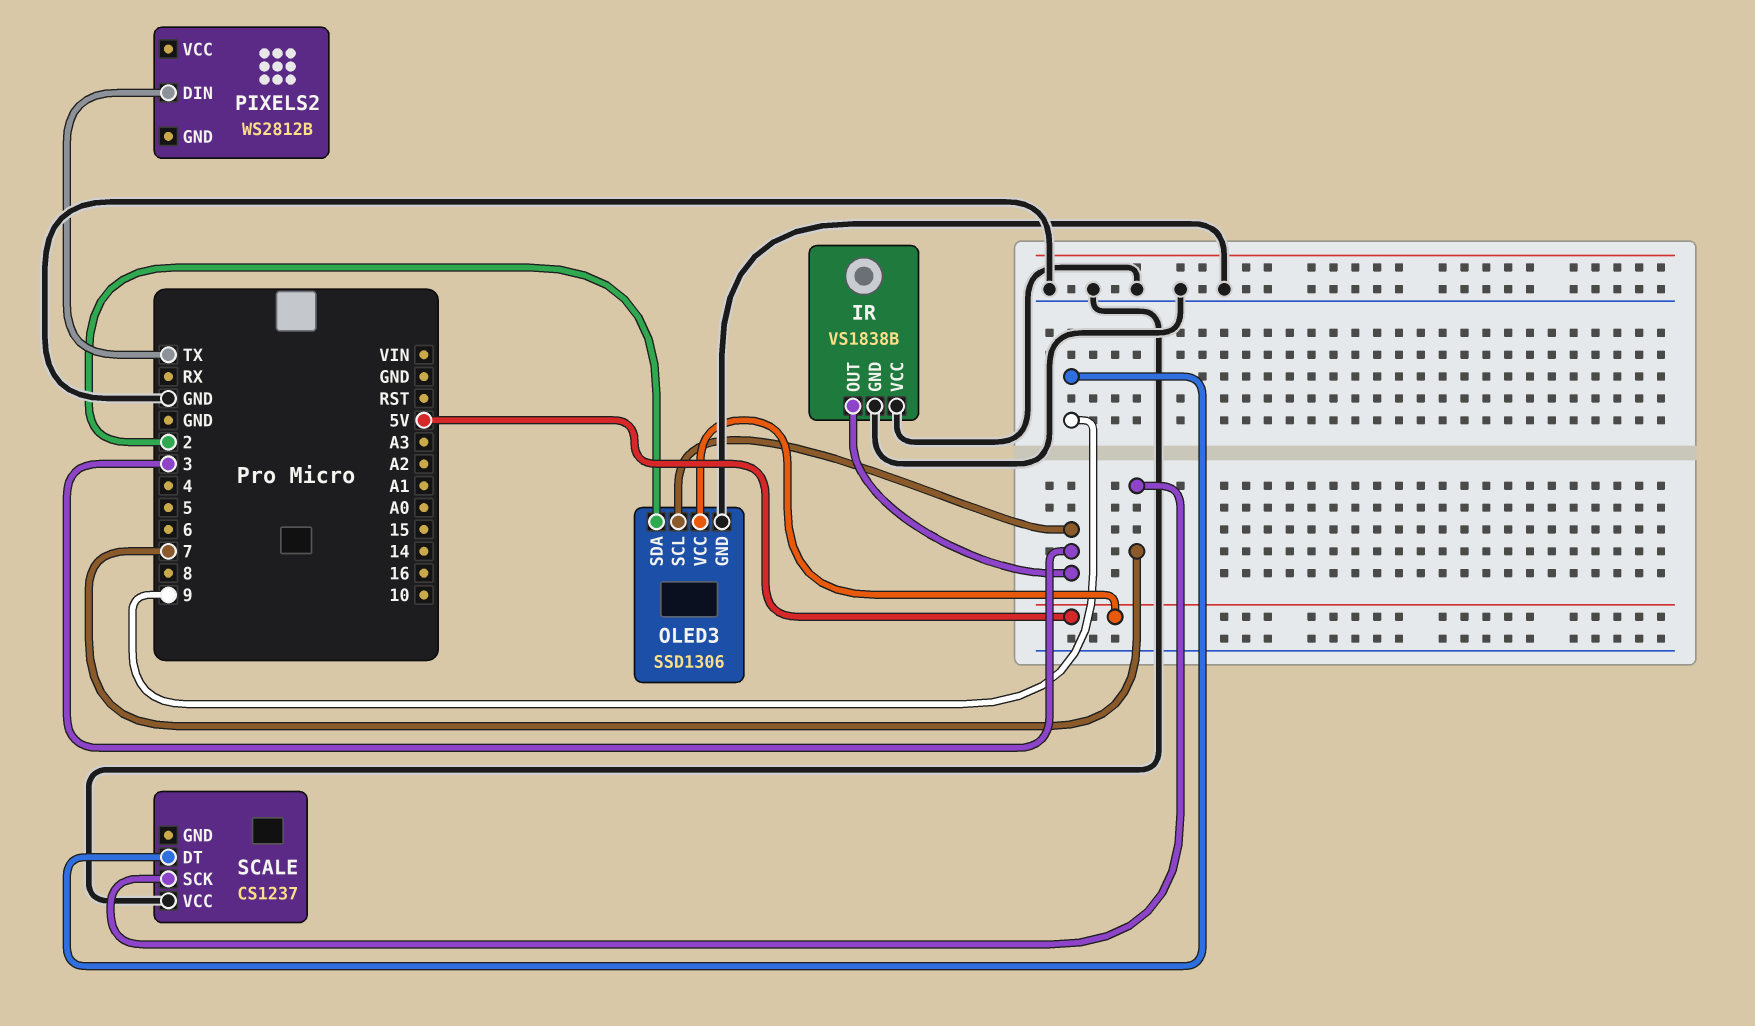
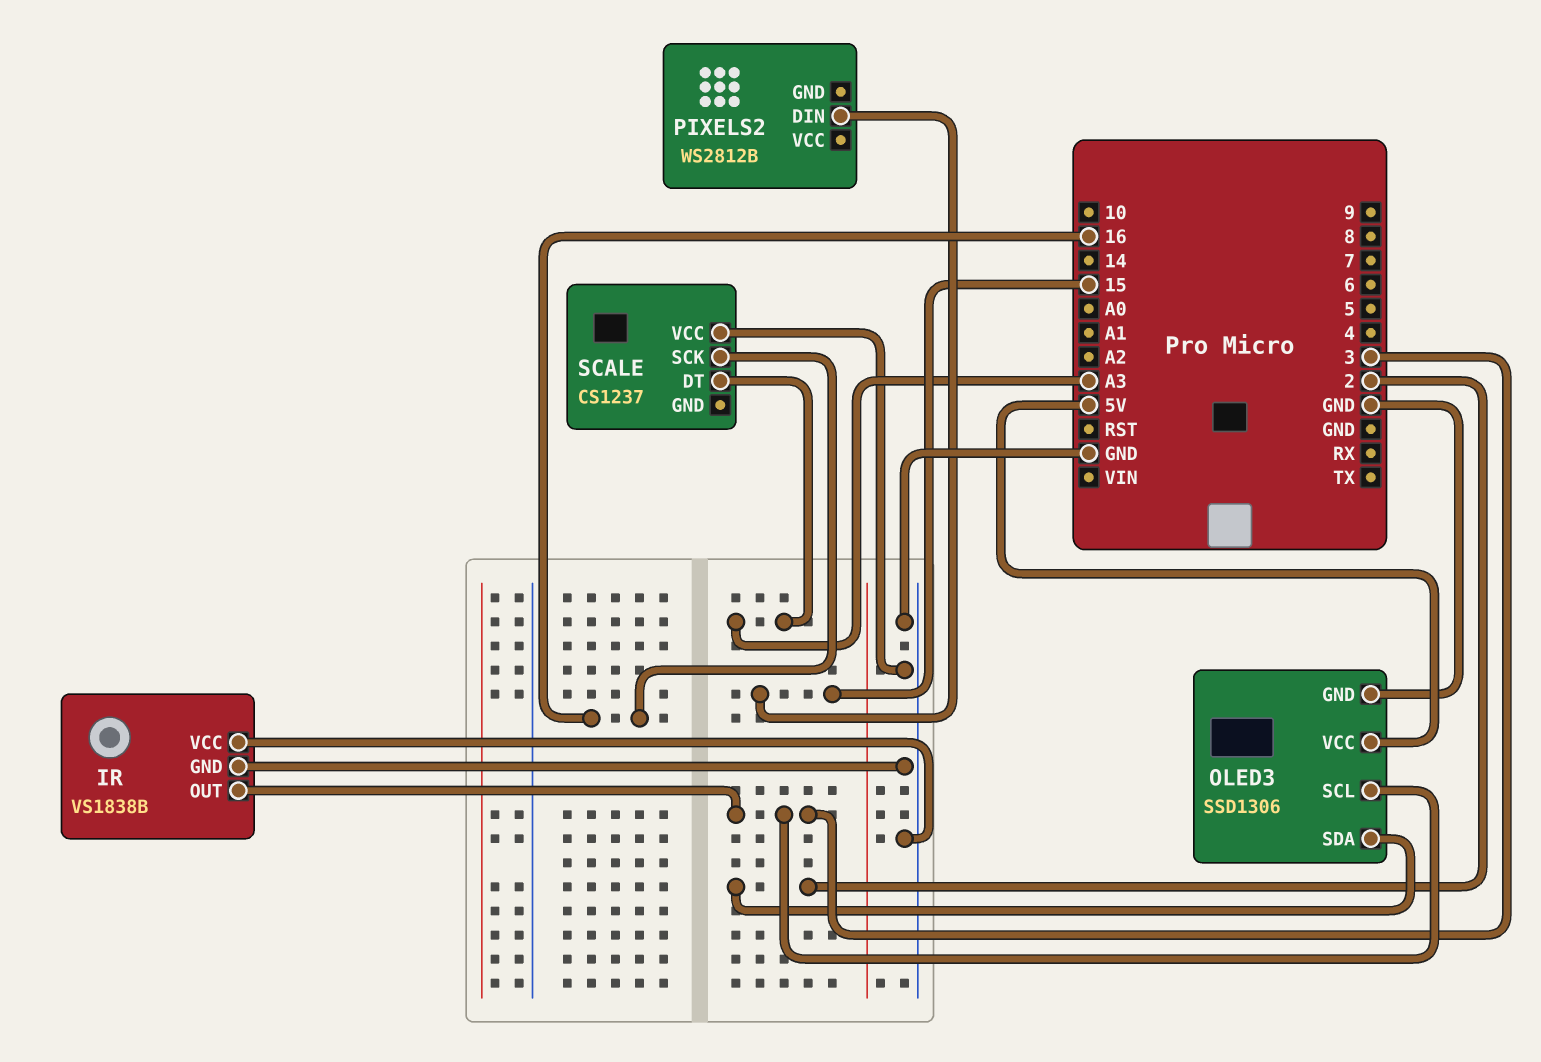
PIXELS2 pin DIN: TX -> 15
SCALE pin DT: 9 -> A3
SCALE pin SCK: 7 -> 16

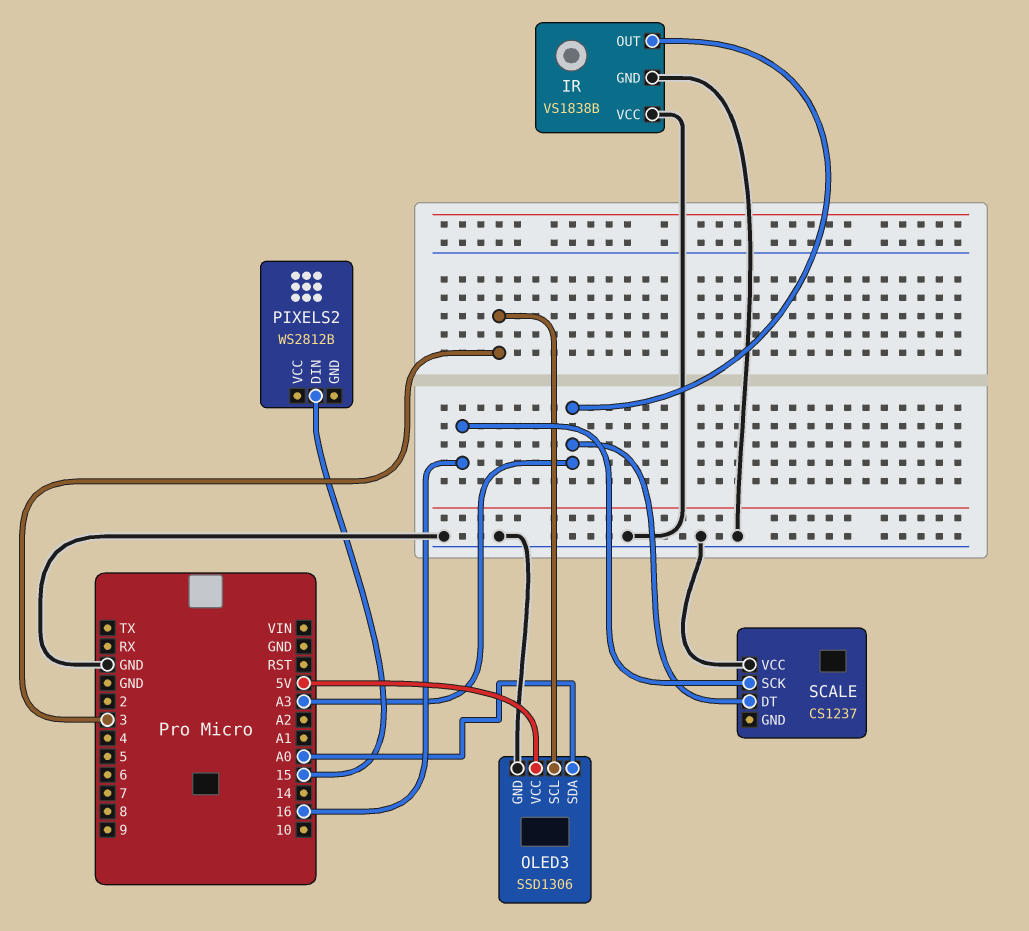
IR pin OUT: 3 -> A3
OLED3 pin SDA: 2 -> A0

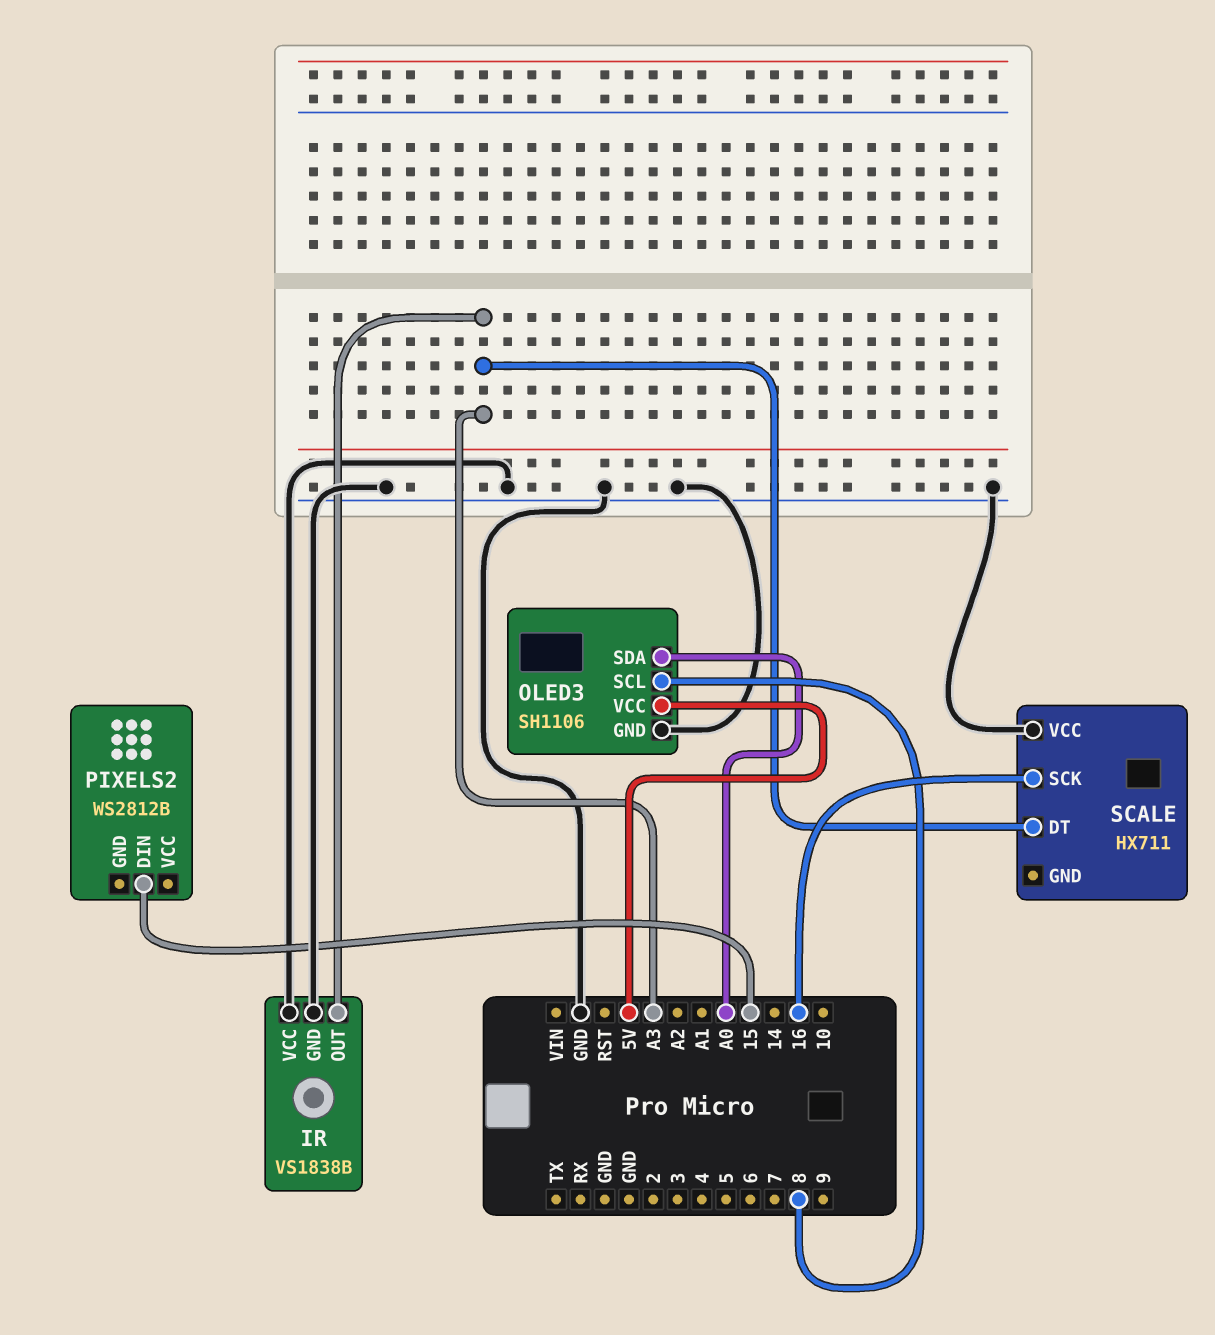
OLED3: SSD1306 -> SH1106
OLED3 pin SCL: 3 -> 8
SCALE: CS1237 -> HX711

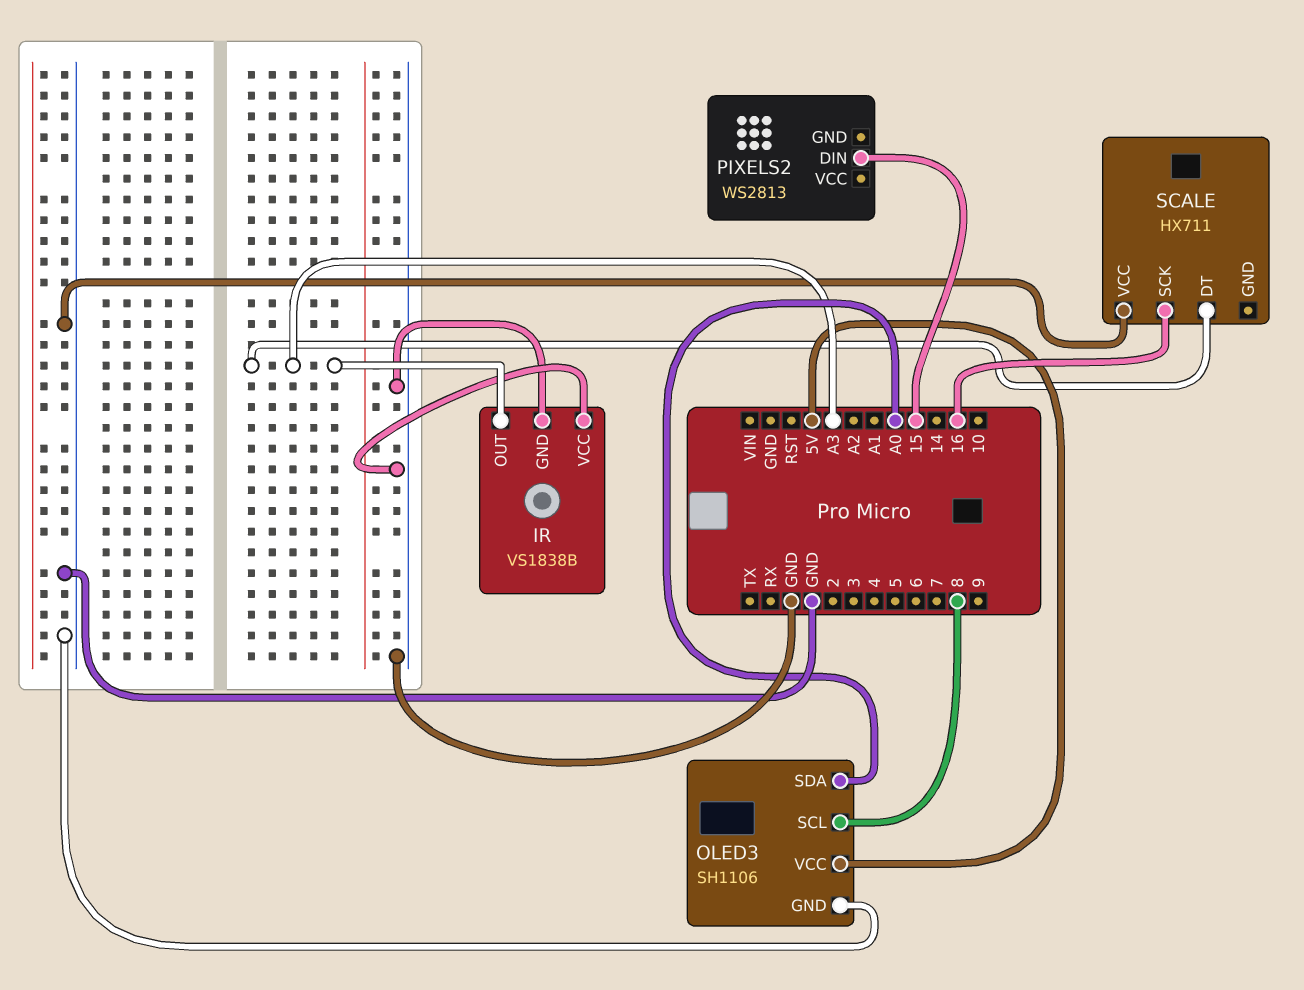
PIXELS2: WS2812B -> WS2813

